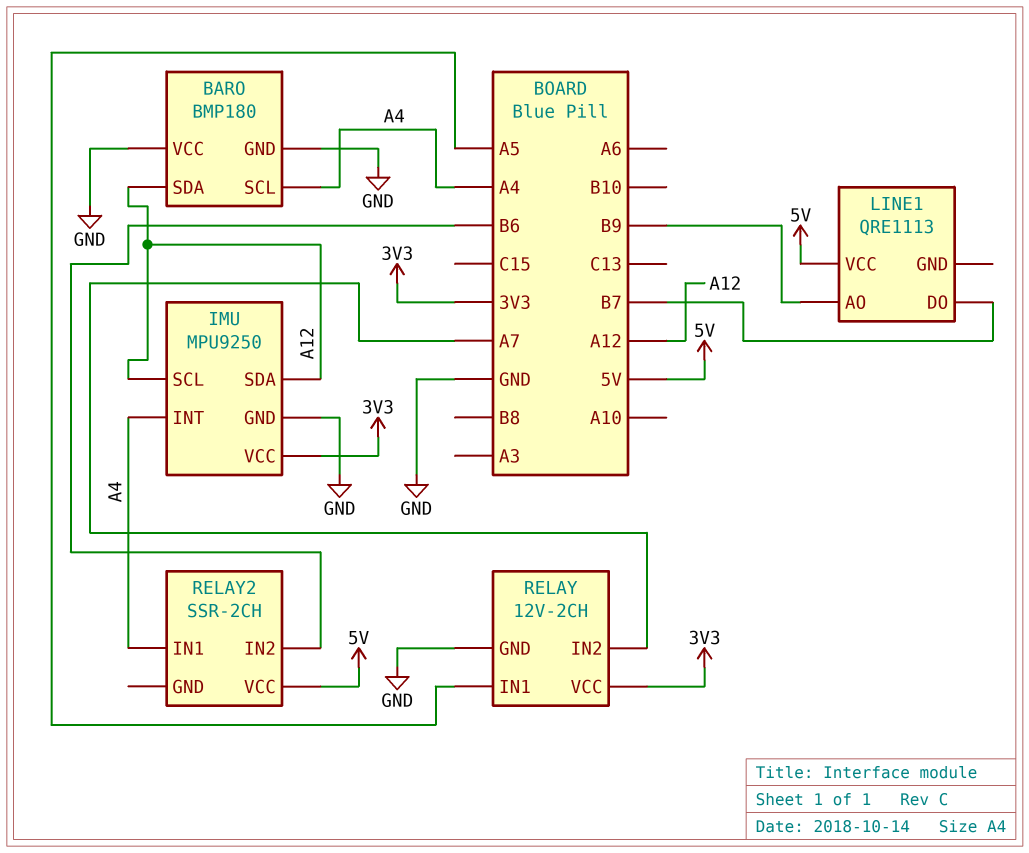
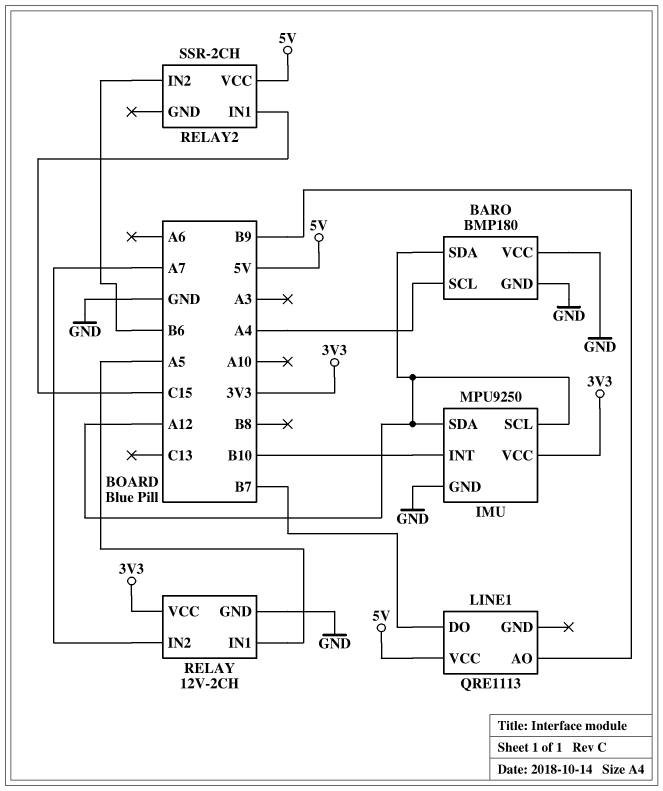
IMU pin INT: A4 -> B10
RELAY2 pin IN1: A4 -> C15

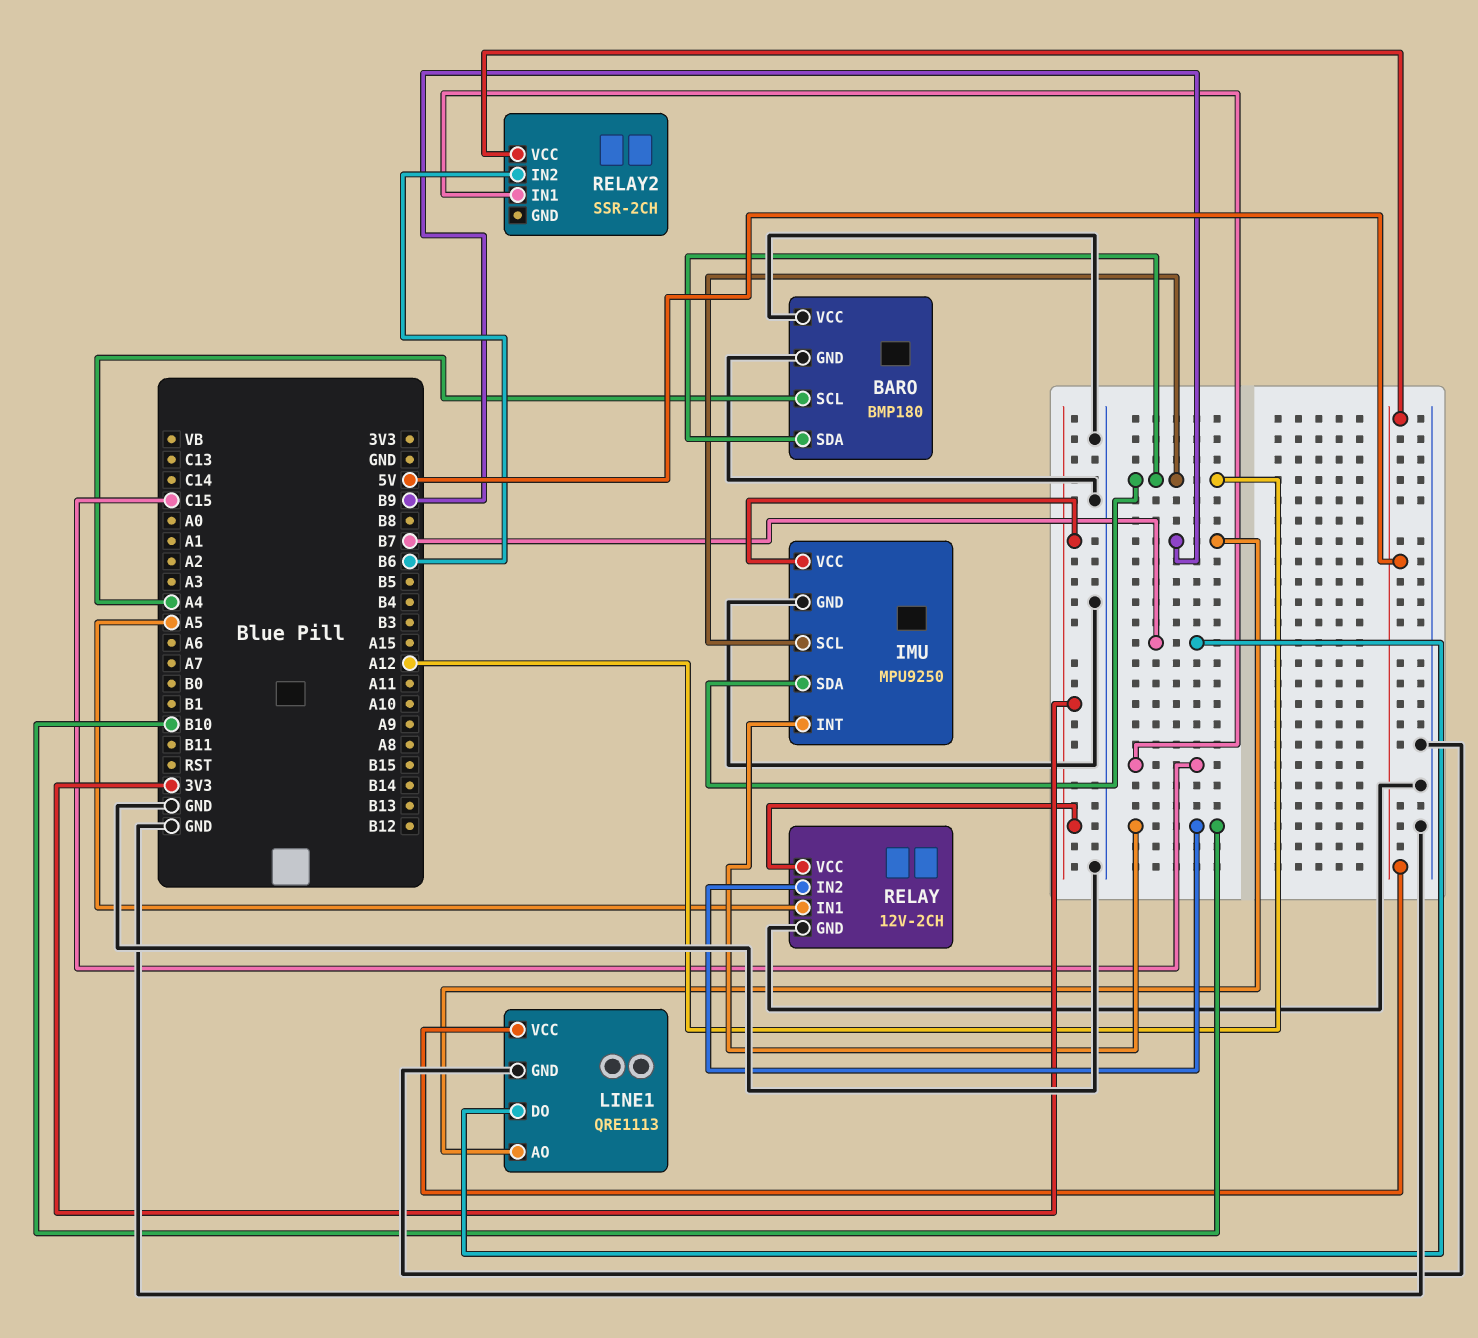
LINE1 pin GND: none -> GND
RELAY pin IN2: A7 -> B10

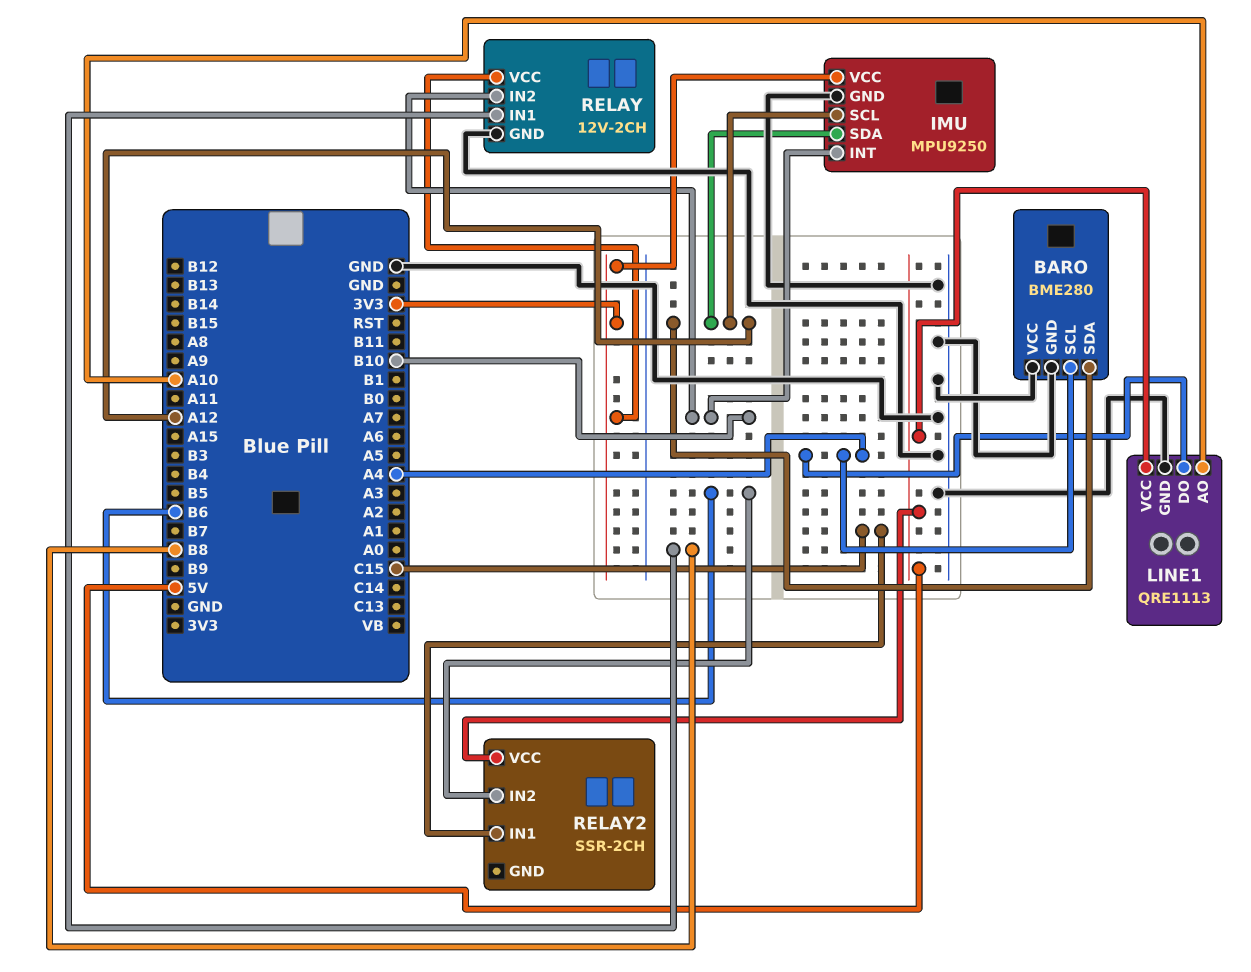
BARO: BMP180 -> BME280
LINE1 pin AO: B9 -> A10
LINE1 pin DO: B7 -> A4
RELAY pin IN1: A5 -> B8

